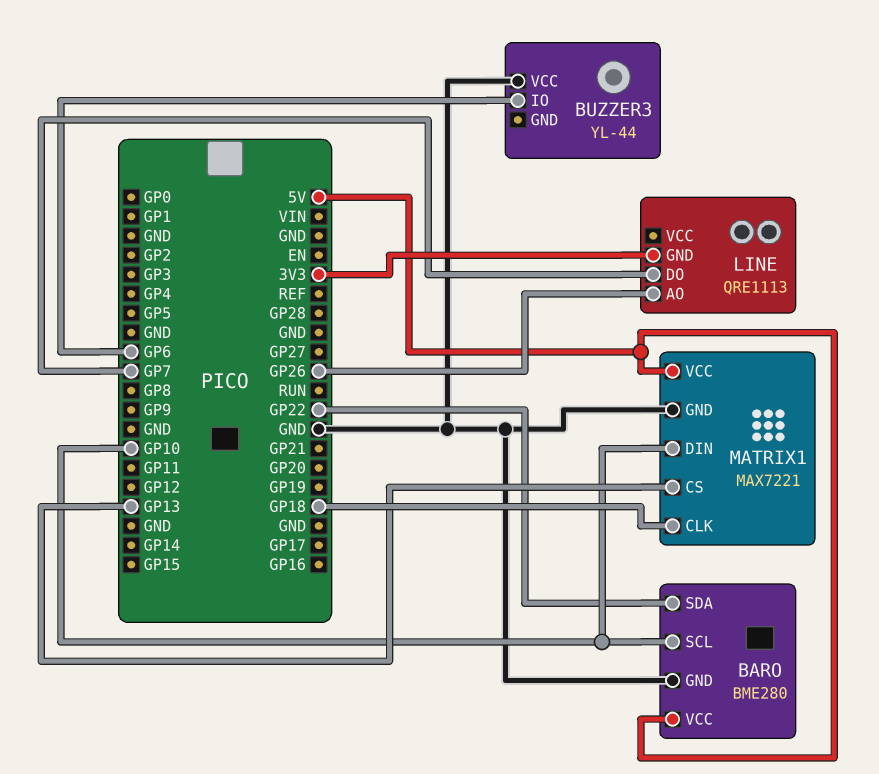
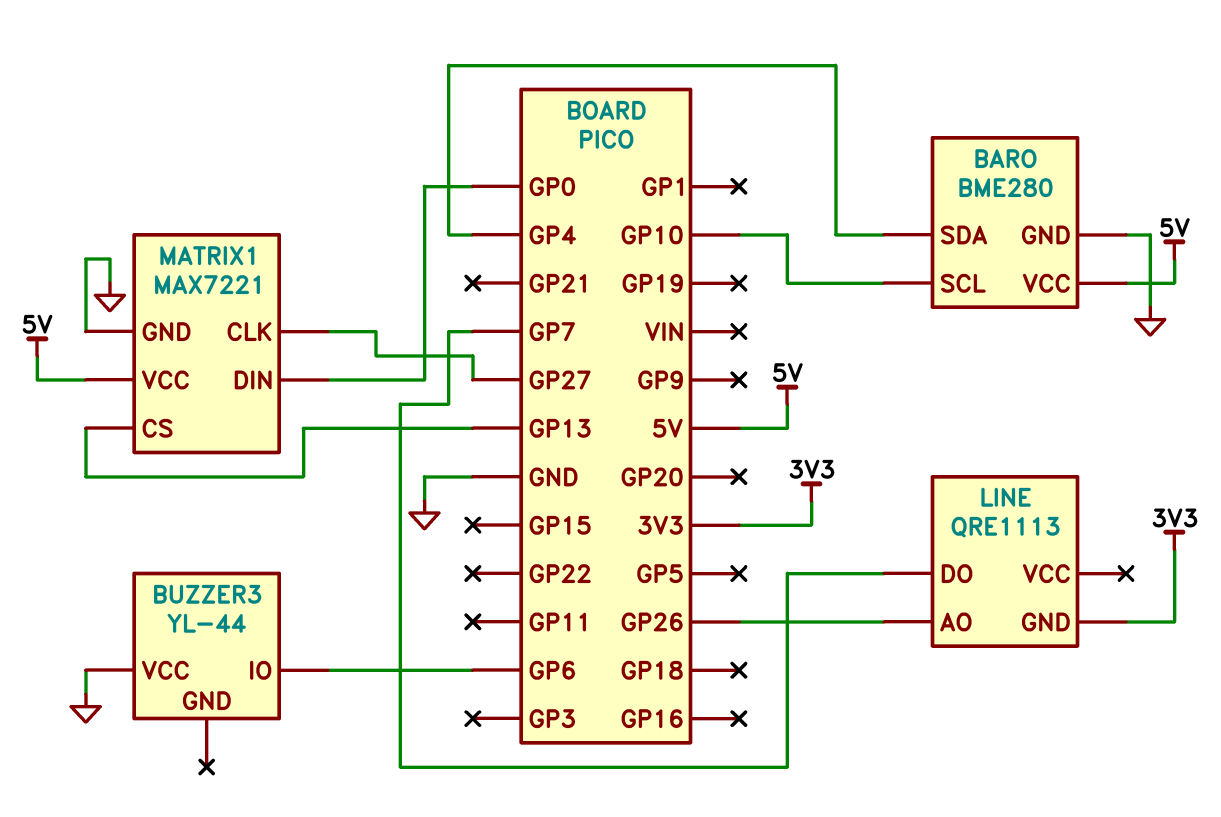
BARO pin SDA: GP22 -> GP4
MATRIX1 pin CLK: GP18 -> GP27
MATRIX1 pin DIN: GP10 -> GP0

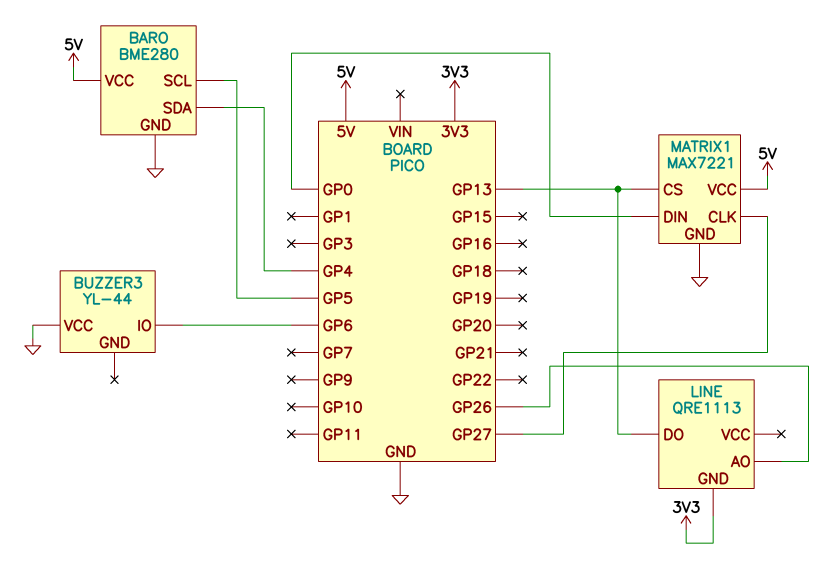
BARO pin SCL: GP10 -> GP5
LINE pin DO: GP7 -> GP13

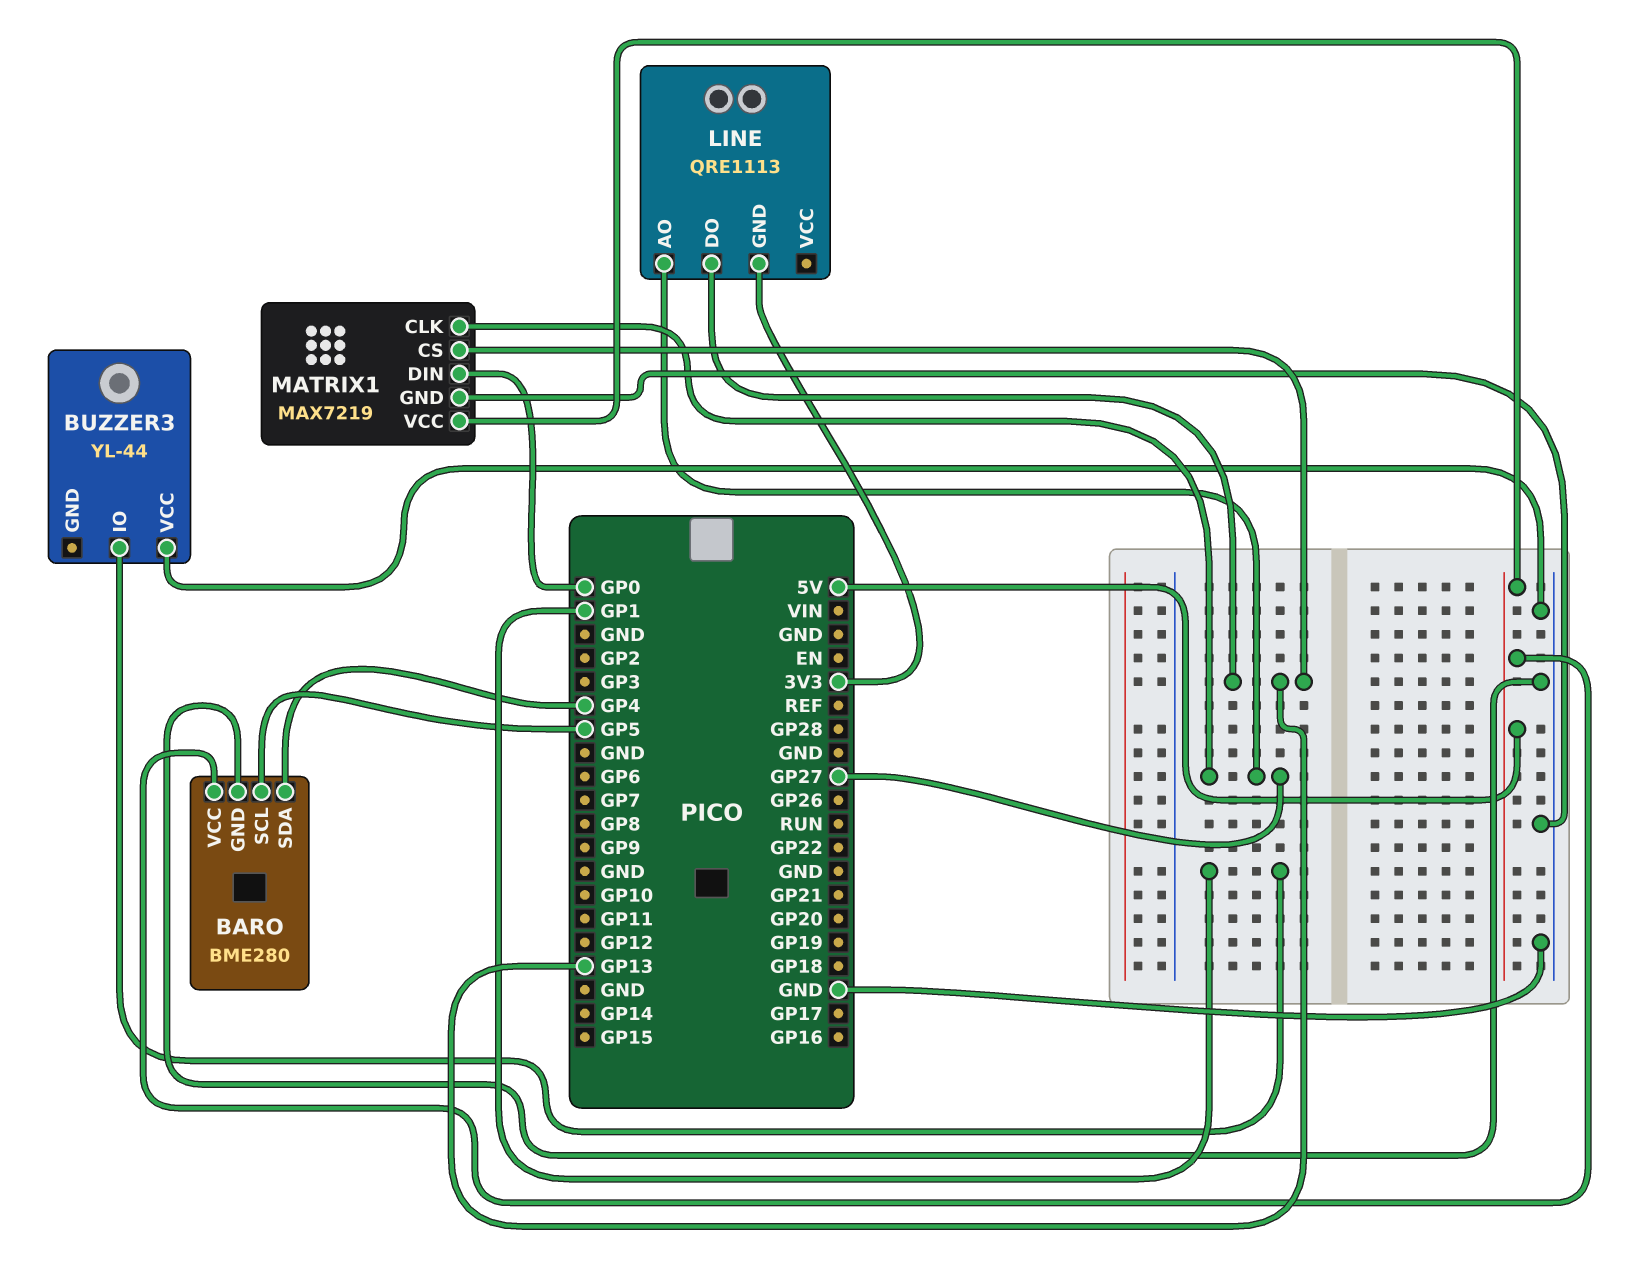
BUZZER3 pin IO: GP6 -> GP1
LINE pin AO: GP26 -> GP27
MATRIX1: MAX7221 -> MAX7219

